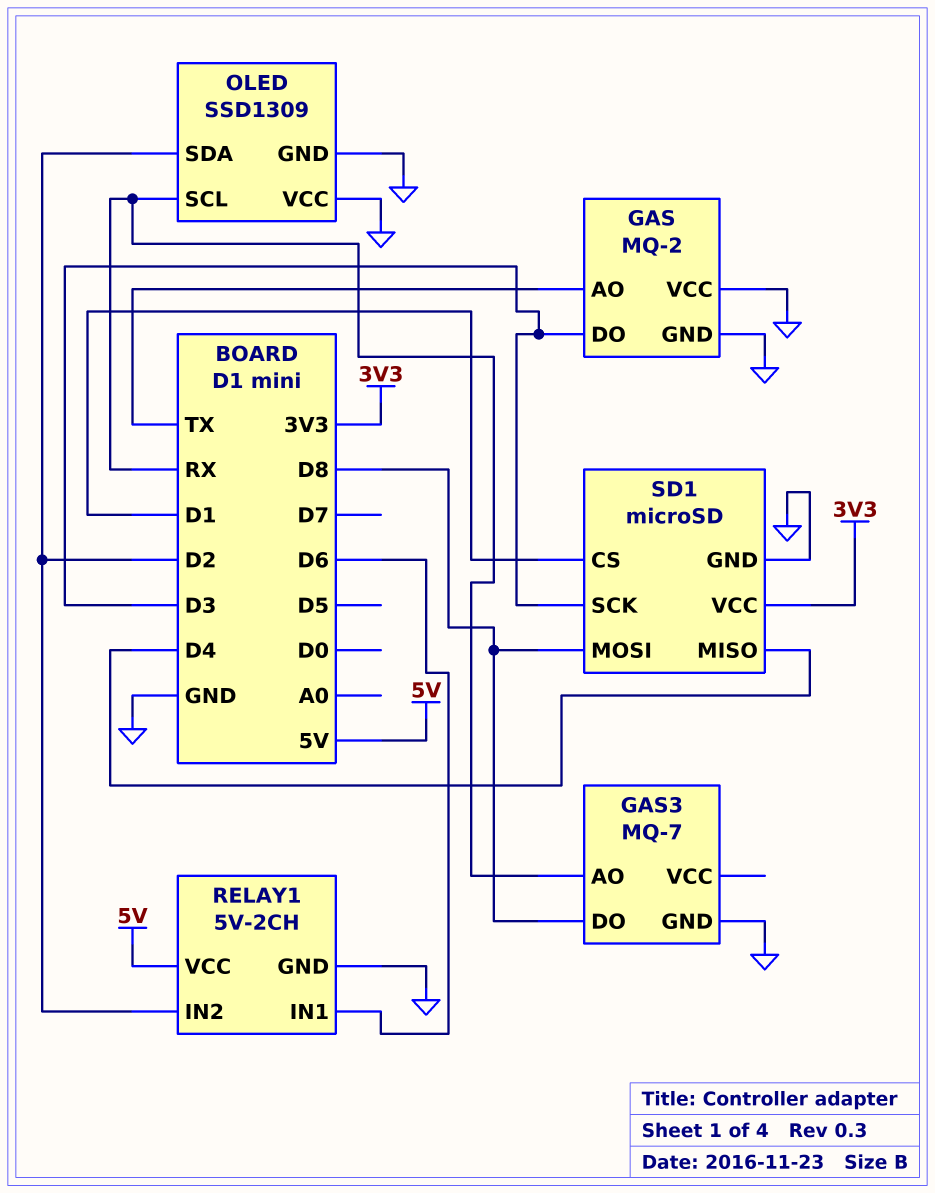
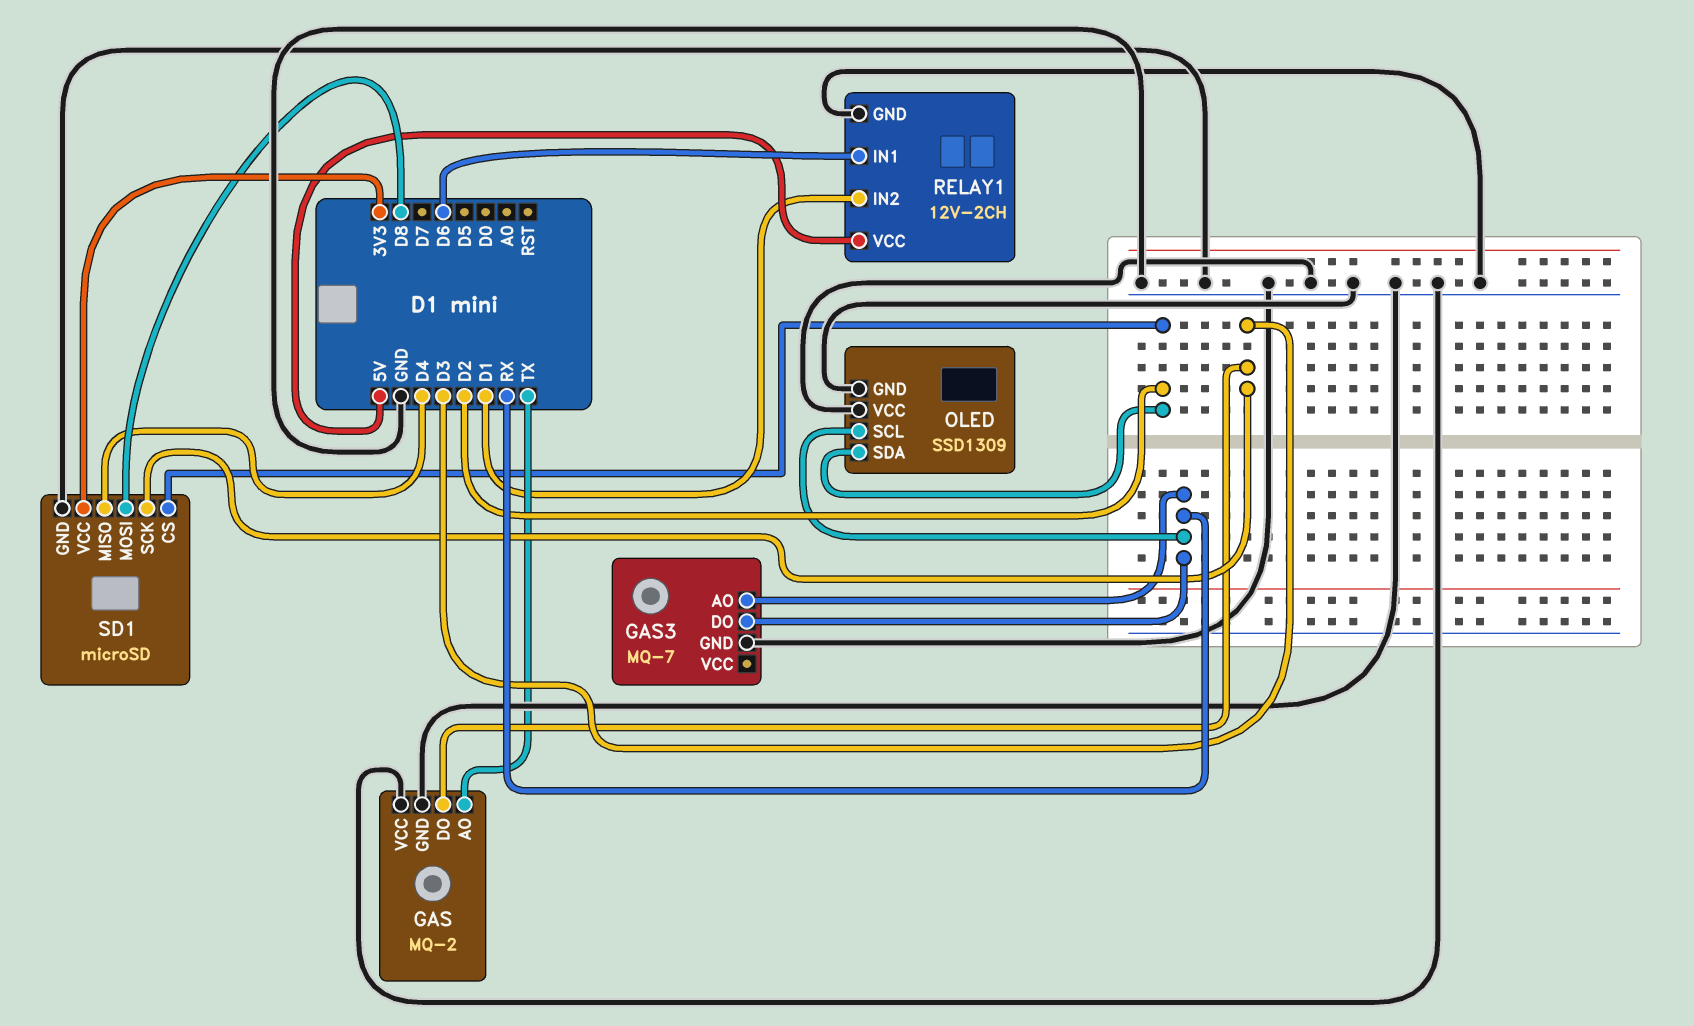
GAS3 pin DO: D8 -> RX
RELAY1: 5V-2CH -> 12V-2CH
RELAY1 pin IN2: D2 -> D1
SD1 pin CS: D1 -> D2

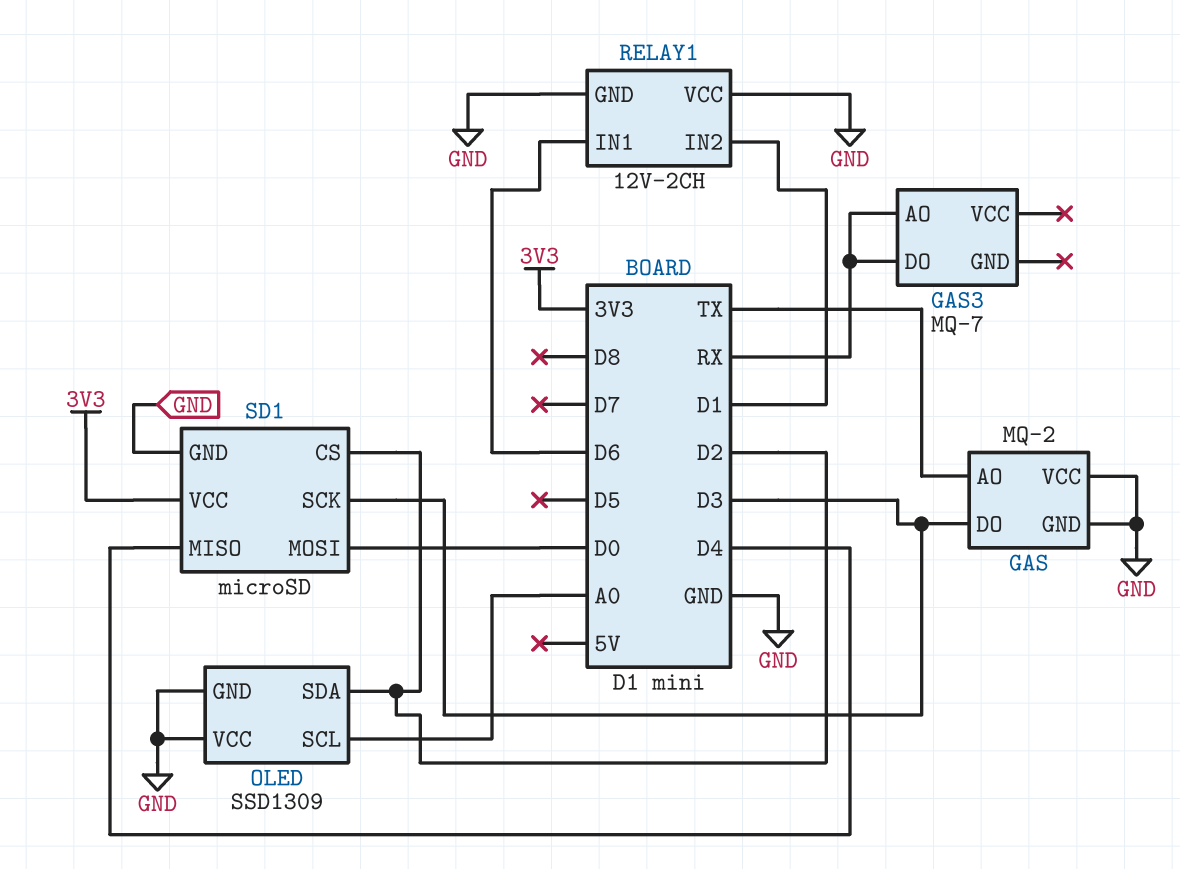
GAS3 pin GND: GND -> none
OLED pin SCL: RX -> A0
RELAY1 pin VCC: 5V -> GND
SD1 pin MOSI: D8 -> D0

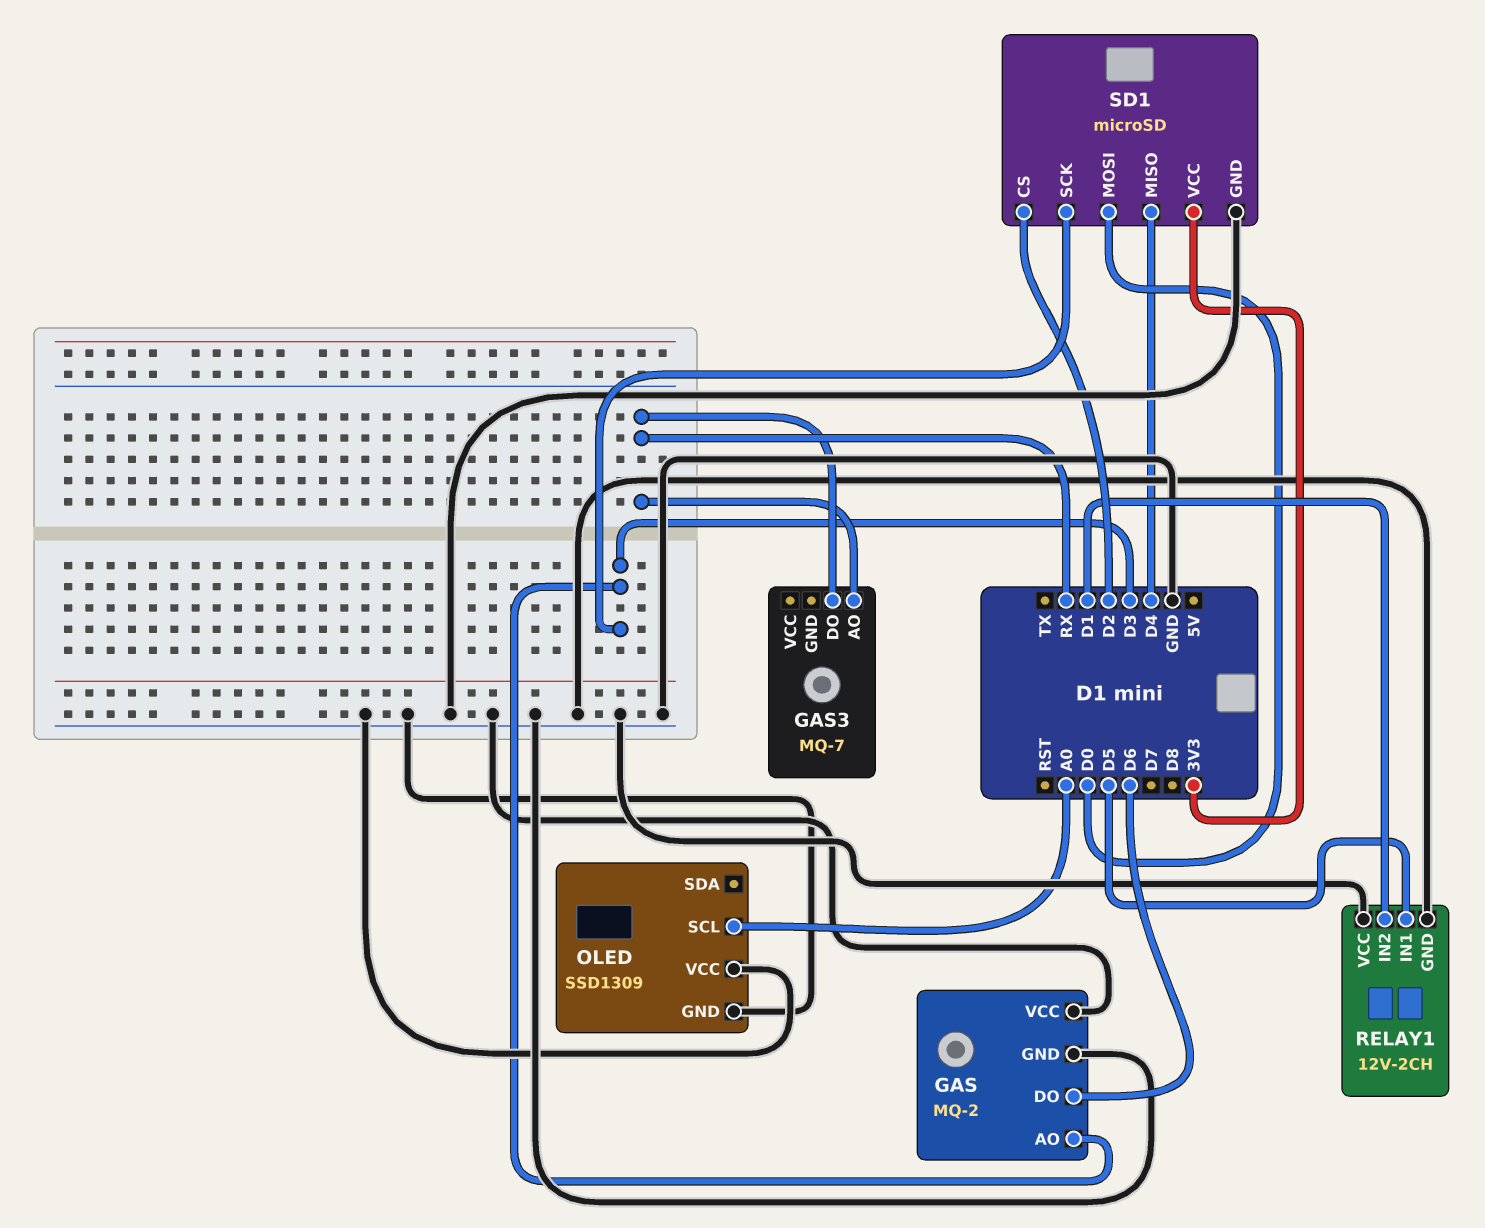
GAS pin AO: TX -> D3
GAS pin DO: D3 -> D6
OLED pin SDA: D2 -> none
RELAY1 pin IN1: D6 -> D5

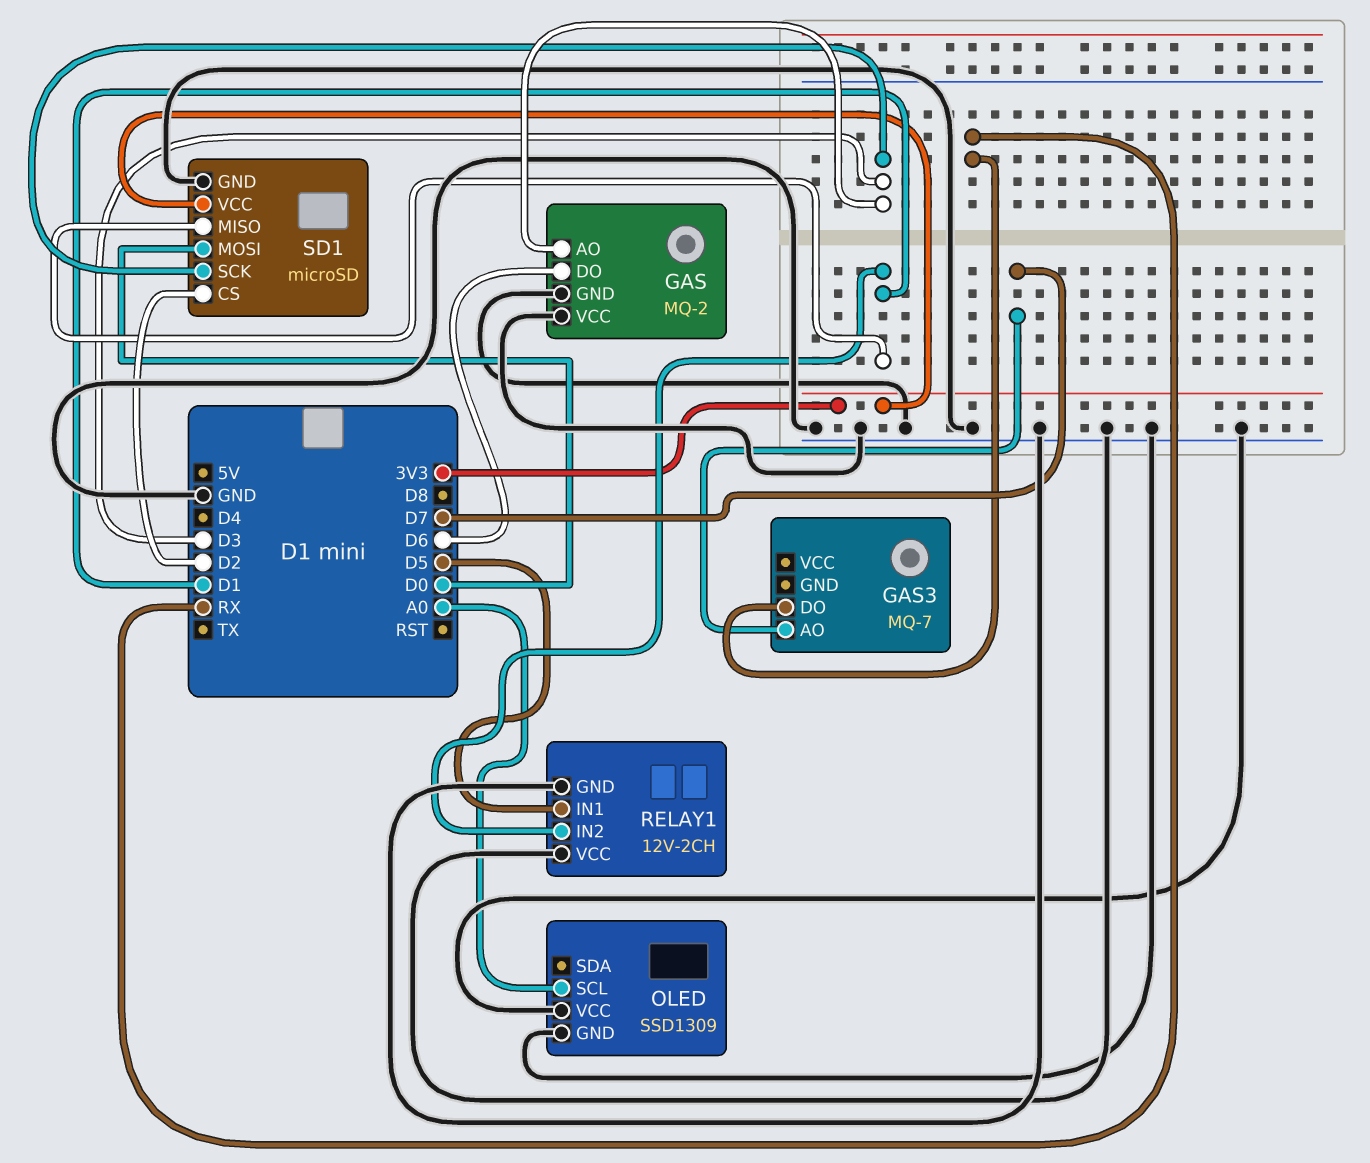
GAS3 pin AO: RX -> D7
SD1 pin MISO: D4 -> D1

